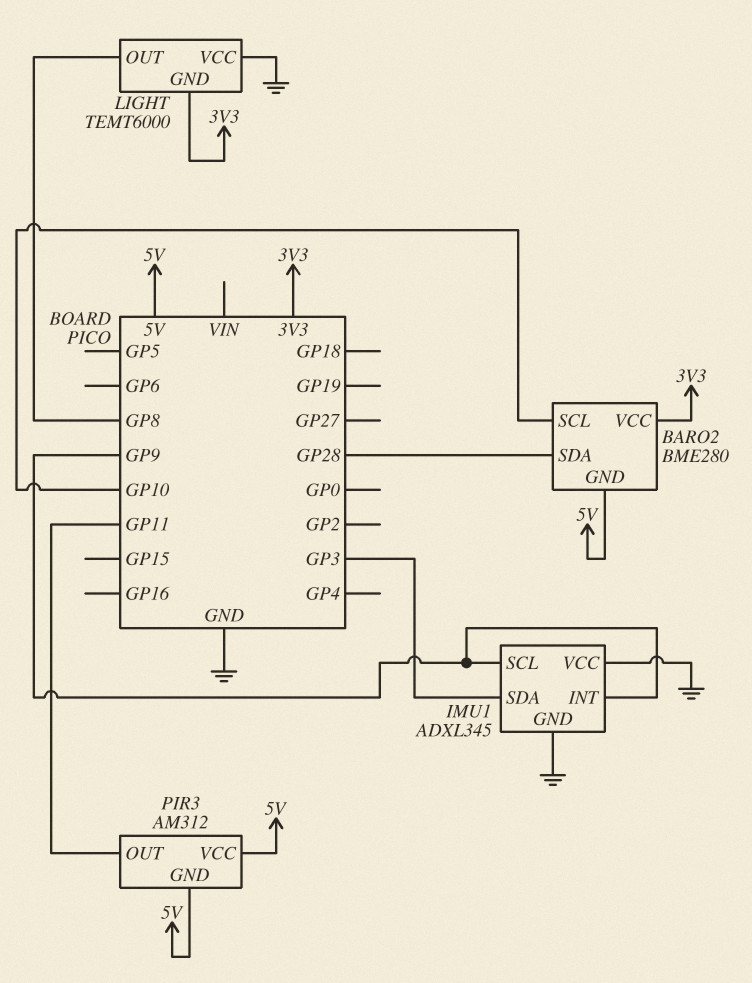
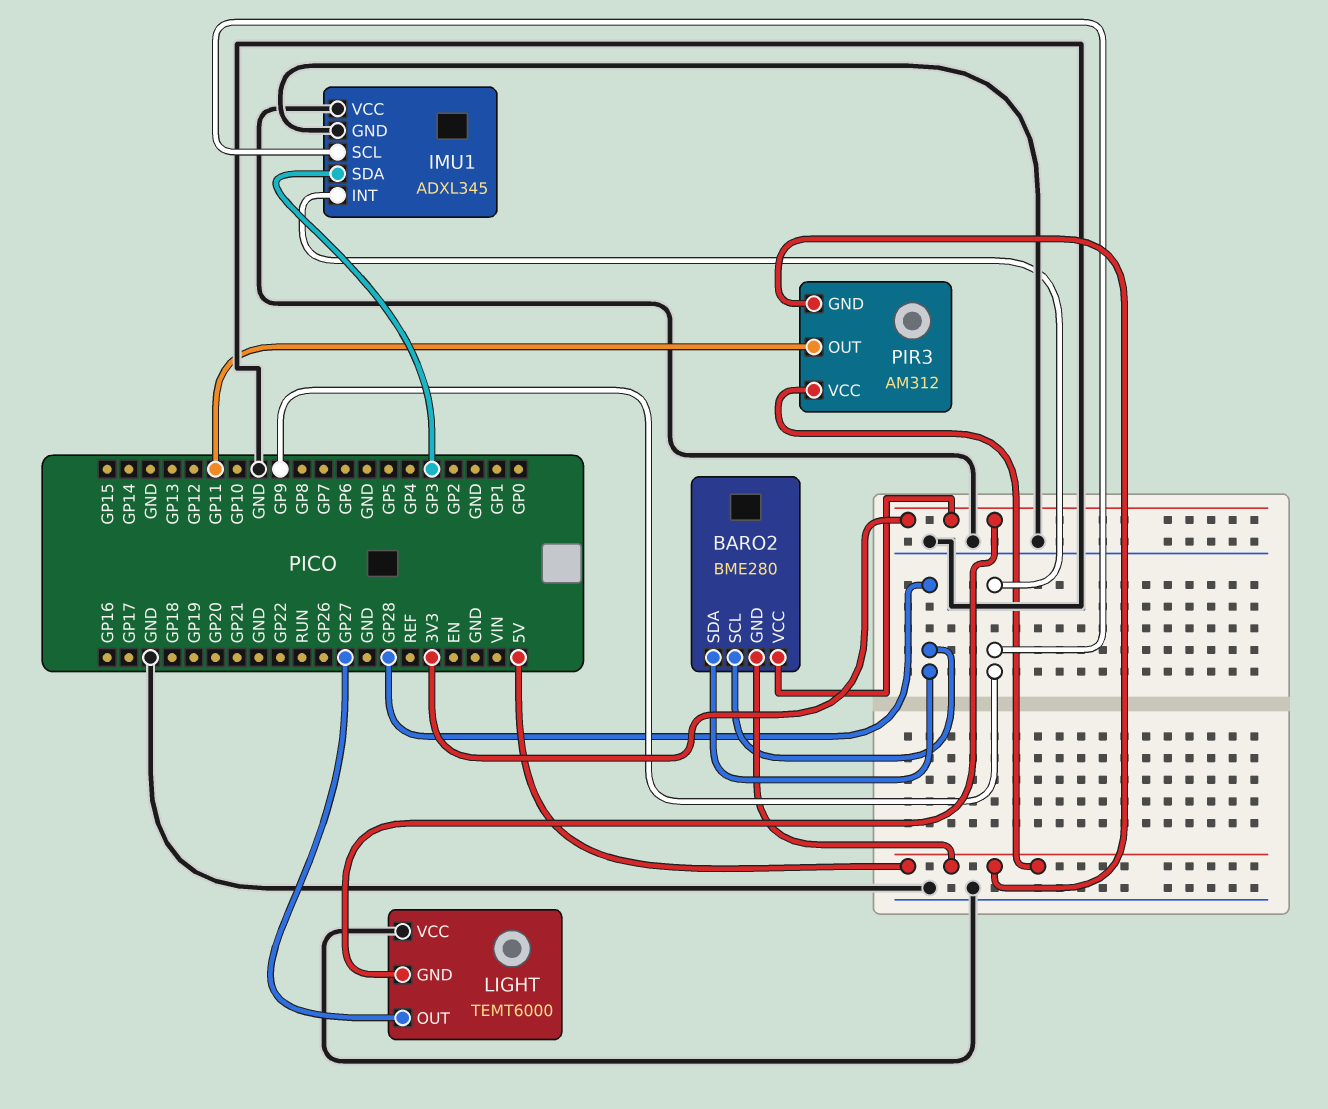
BARO2 pin SCL: GP10 -> GP28
LIGHT pin OUT: GP8 -> GP27

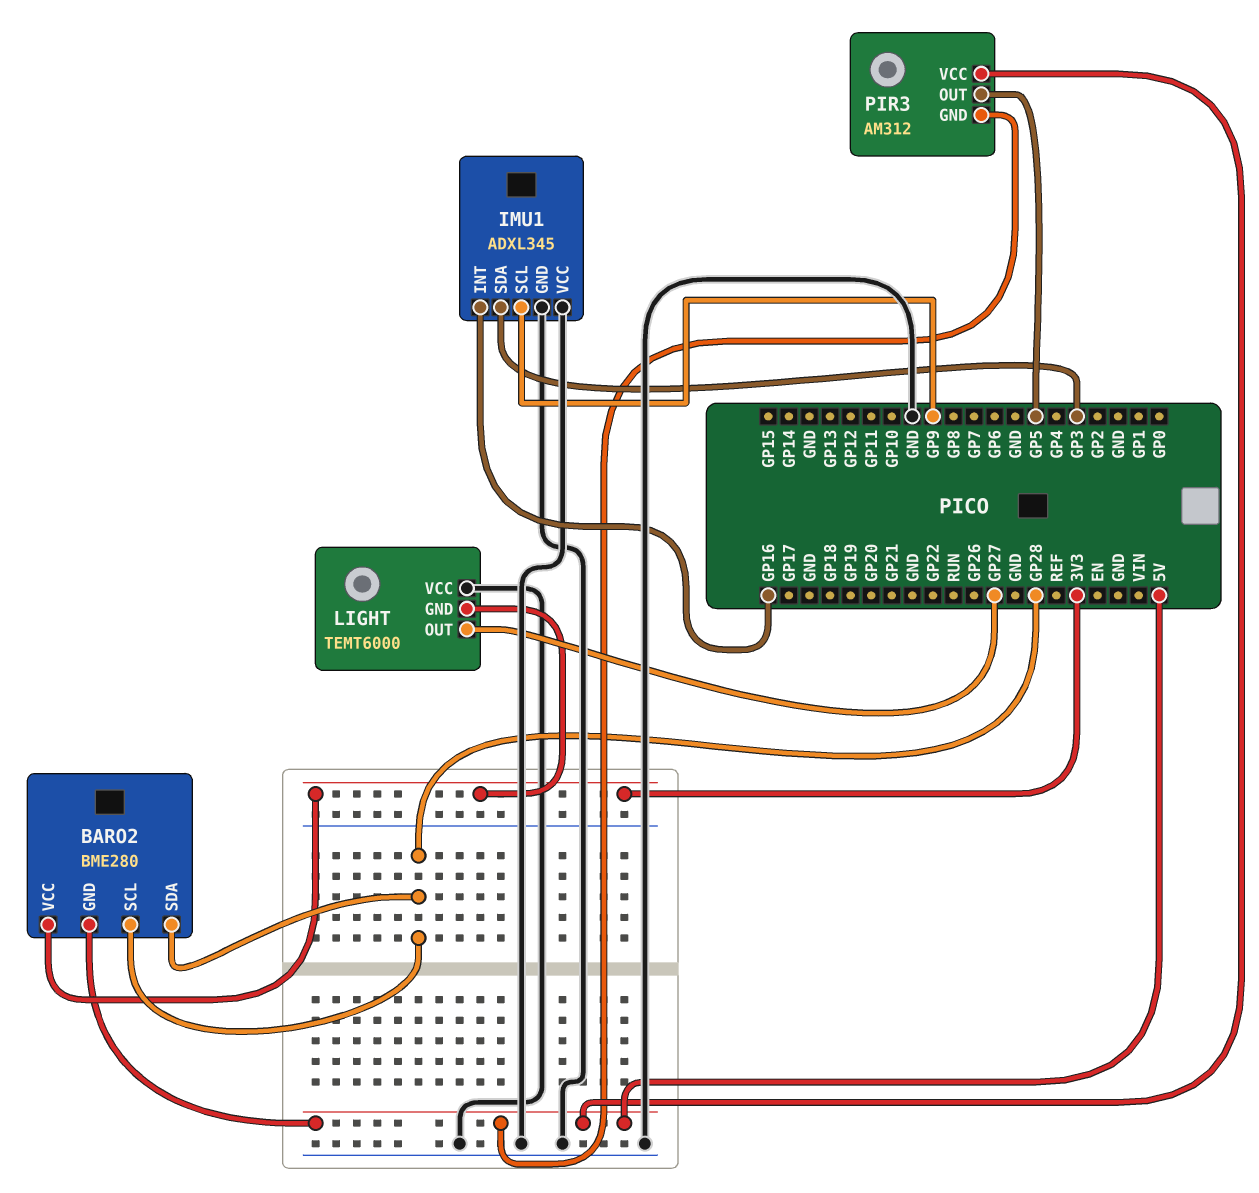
IMU1 pin INT: GP9 -> GP16
PIR3 pin OUT: GP11 -> GP5

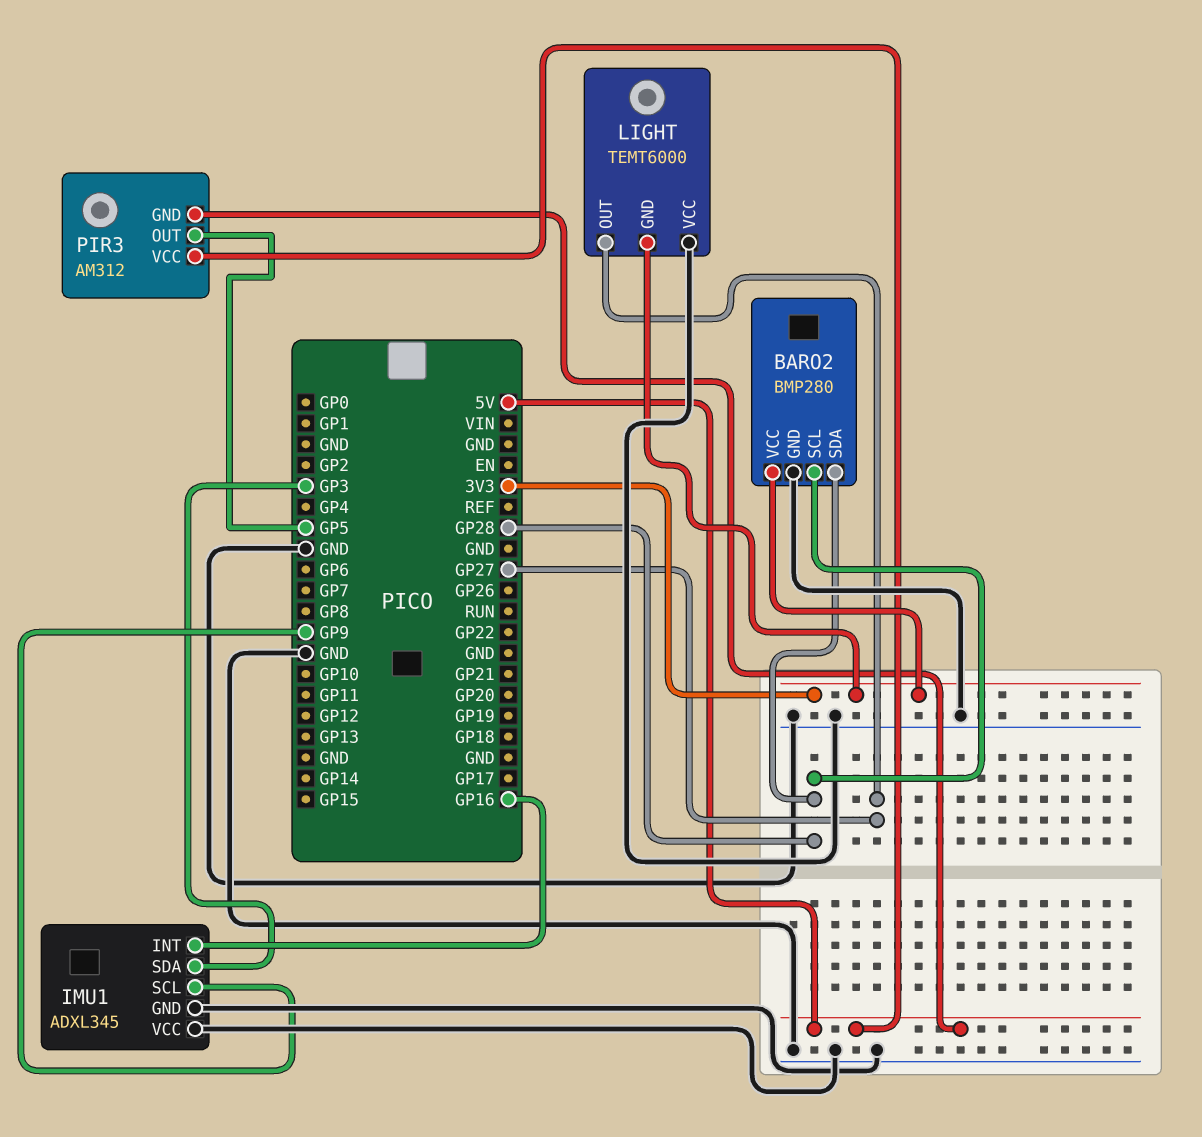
BARO2: BME280 -> BMP280
BARO2 pin GND: 5V -> GND

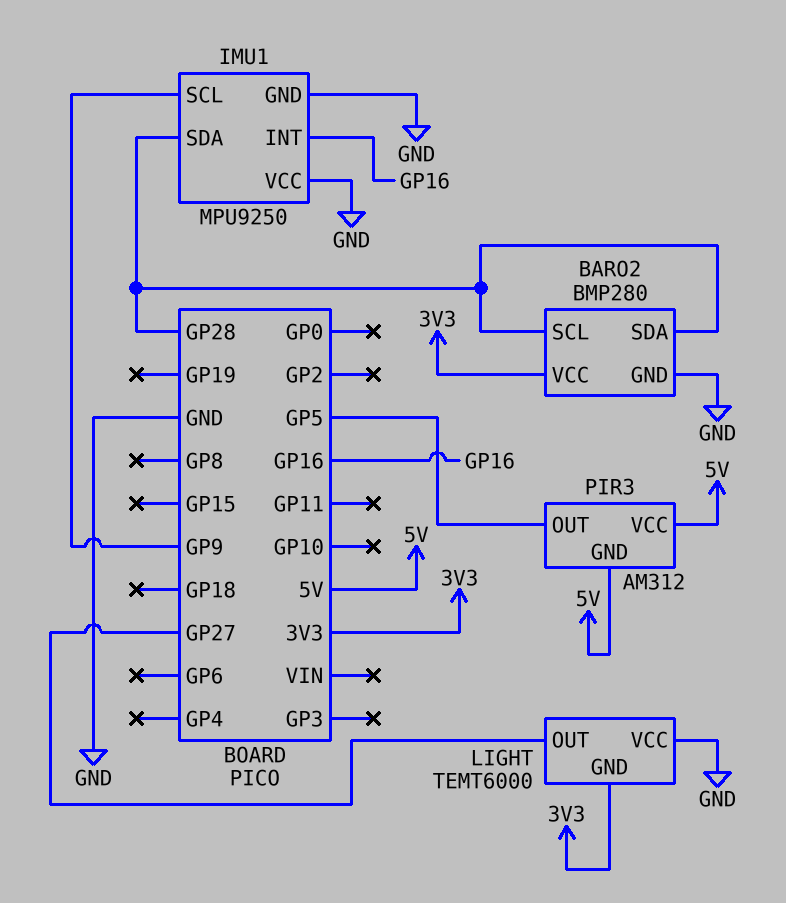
IMU1: ADXL345 -> MPU9250
IMU1 pin SDA: GP3 -> GP28

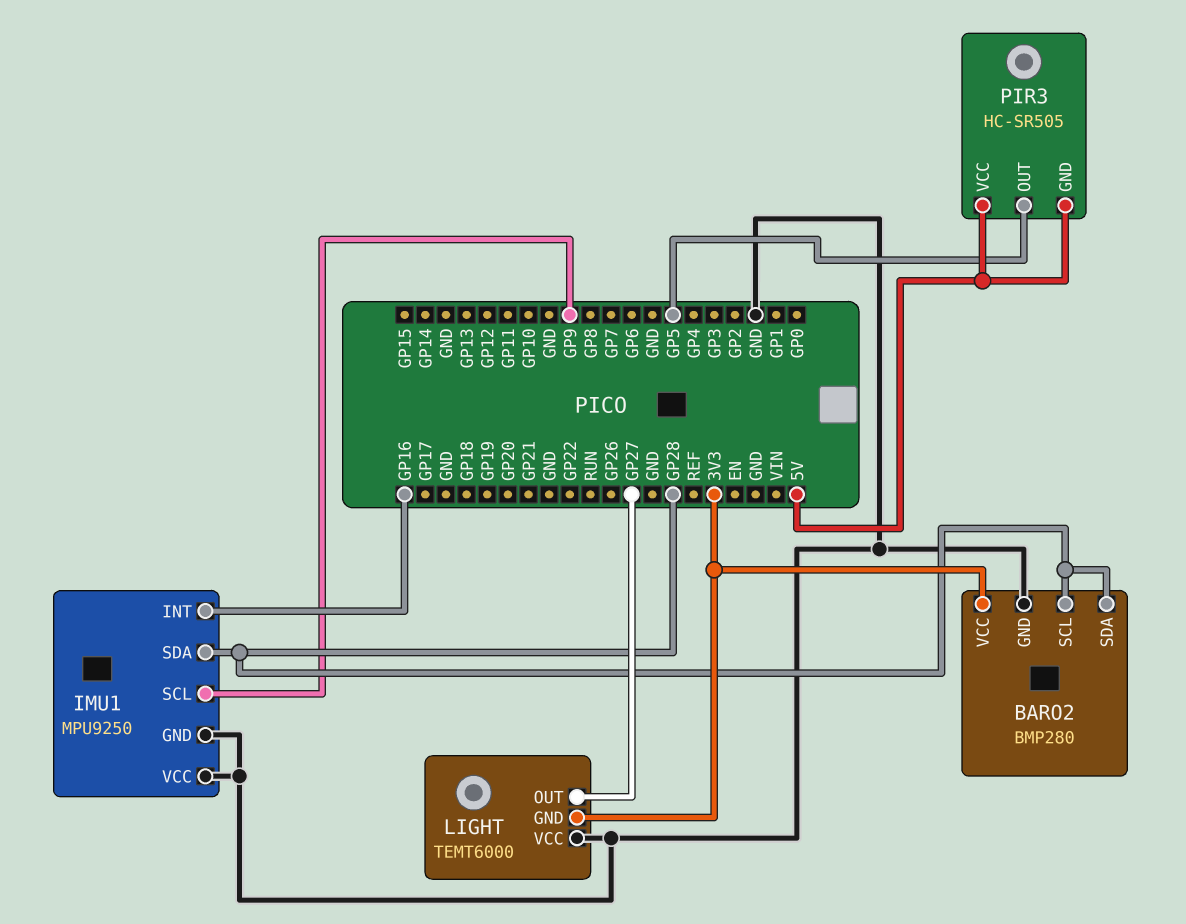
PIR3: AM312 -> HC-SR505

